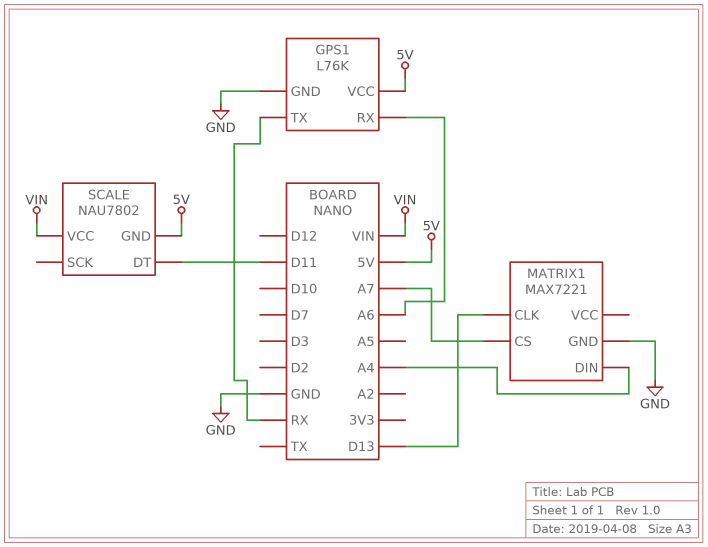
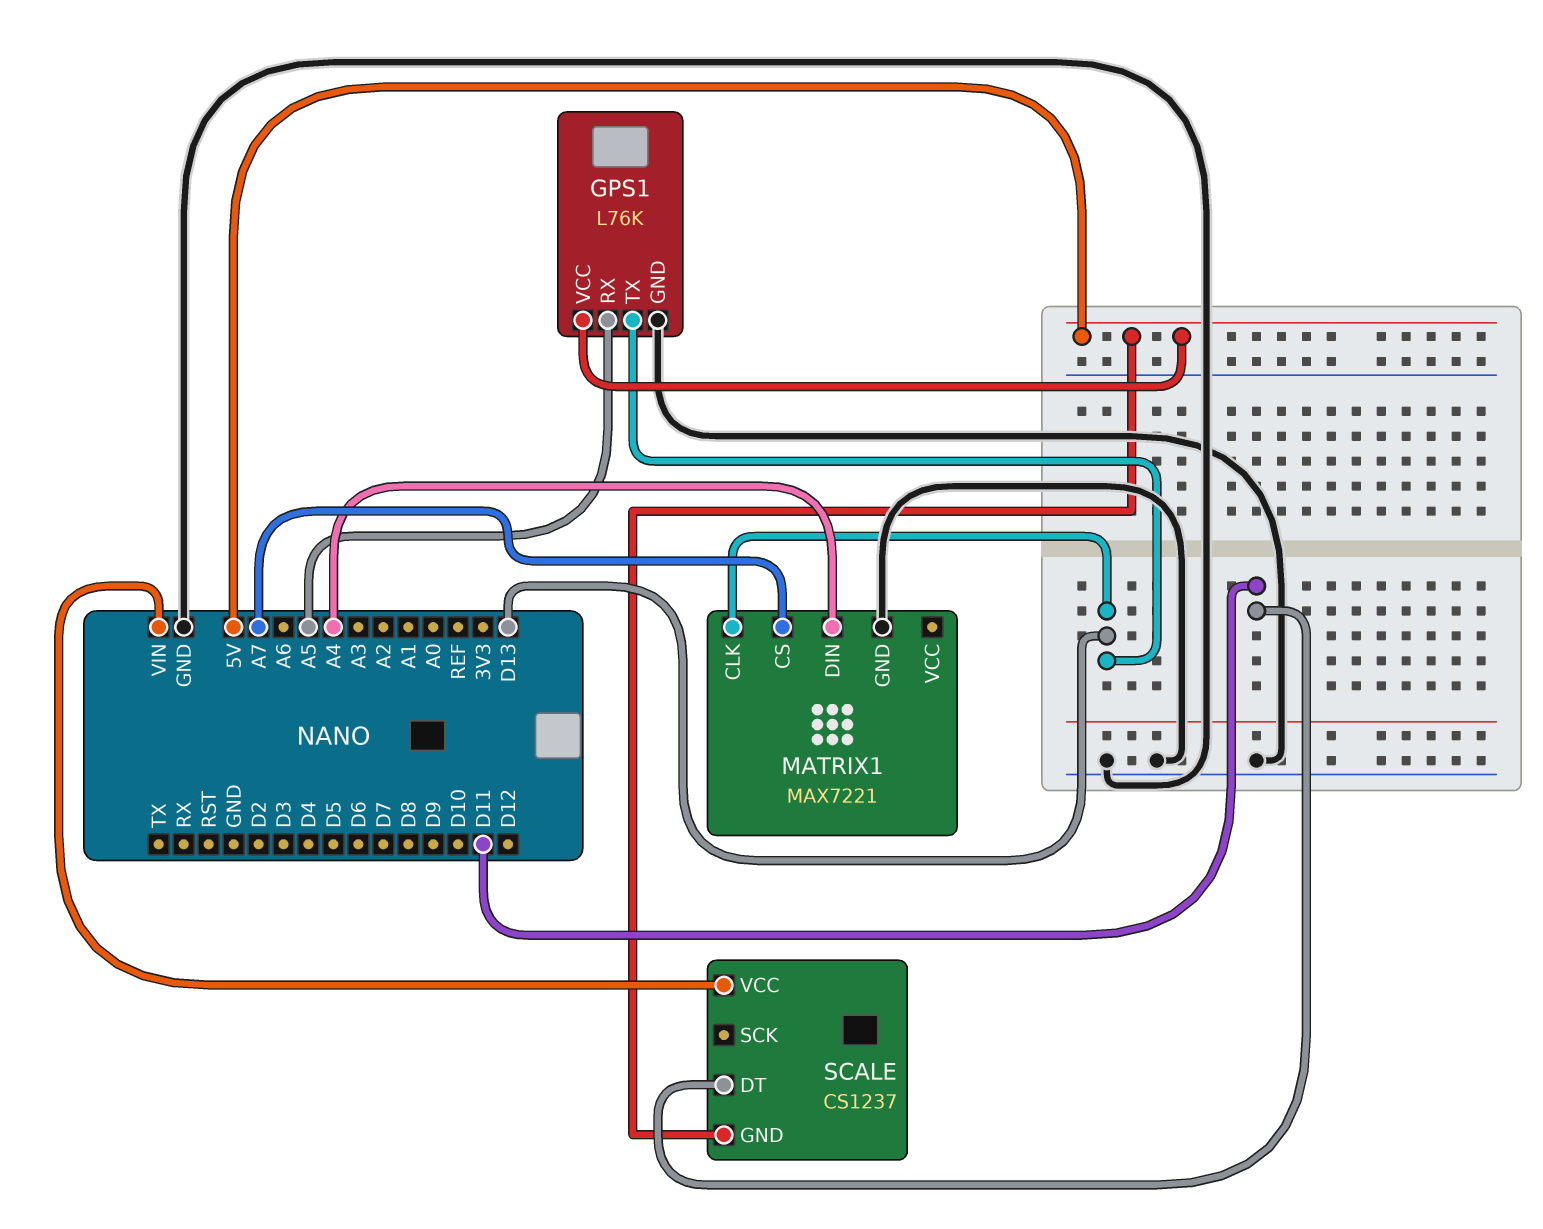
GPS1 pin RX: A6 -> A5
GPS1 pin TX: RX -> D13
SCALE: NAU7802 -> CS1237

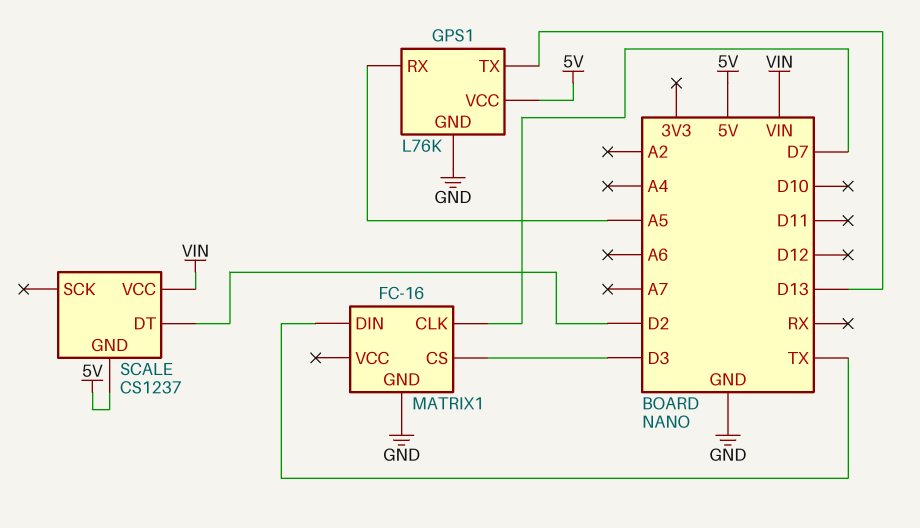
MATRIX1: MAX7221 -> FC-16
MATRIX1 pin CLK: D13 -> D7
MATRIX1 pin CS: A7 -> D3
MATRIX1 pin DIN: A4 -> TX
SCALE pin DT: D11 -> D2

